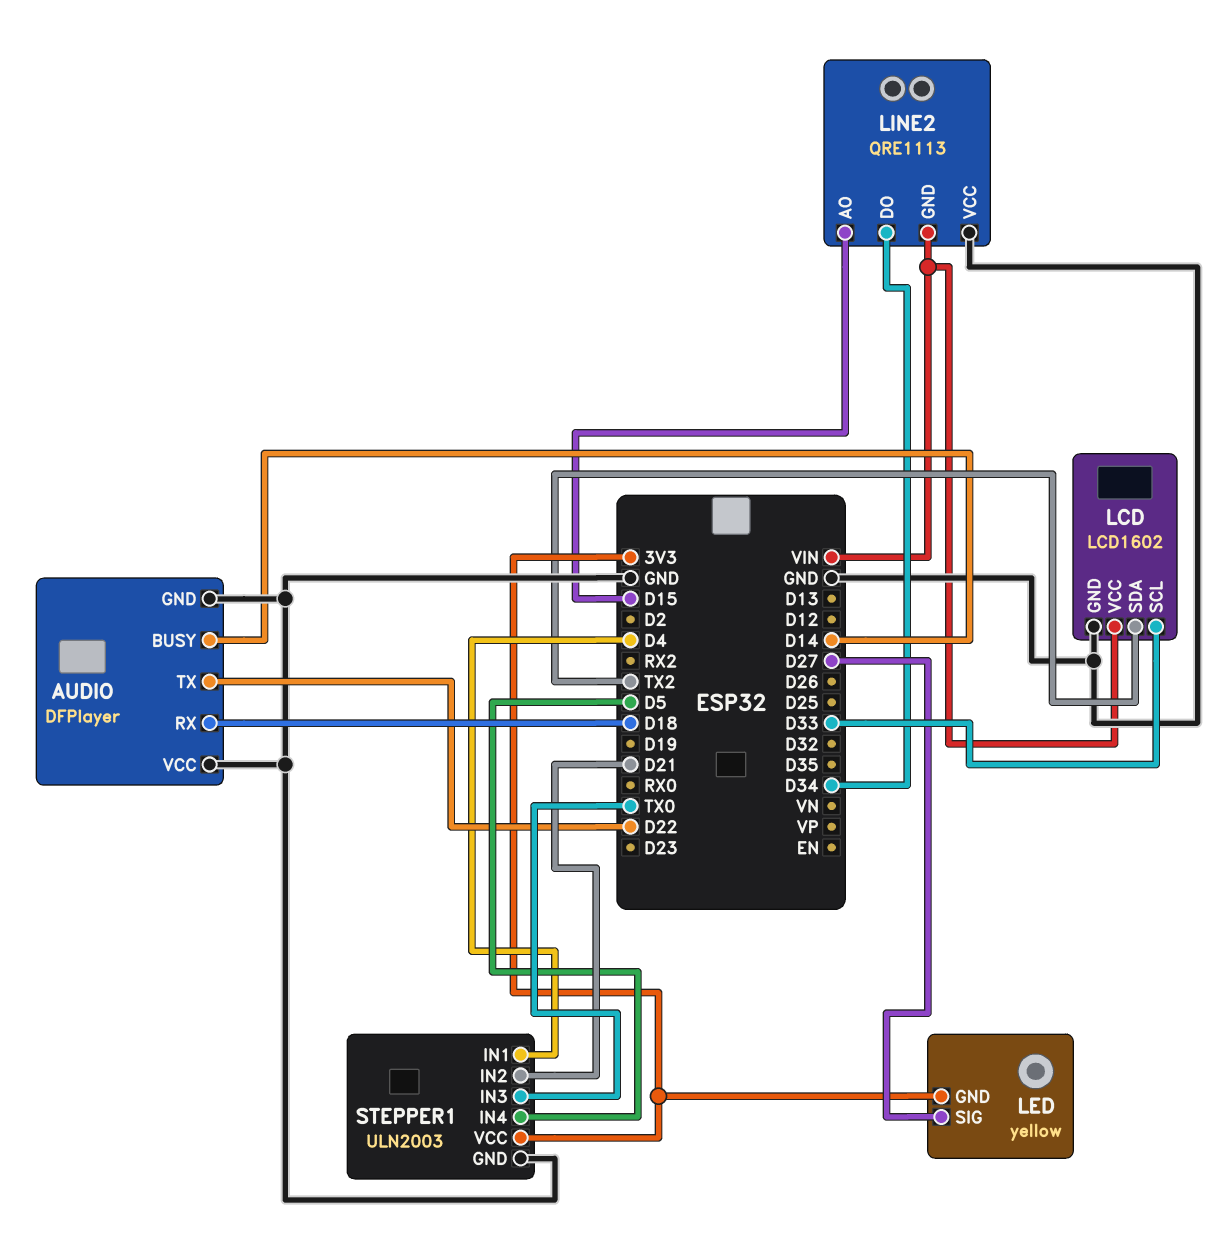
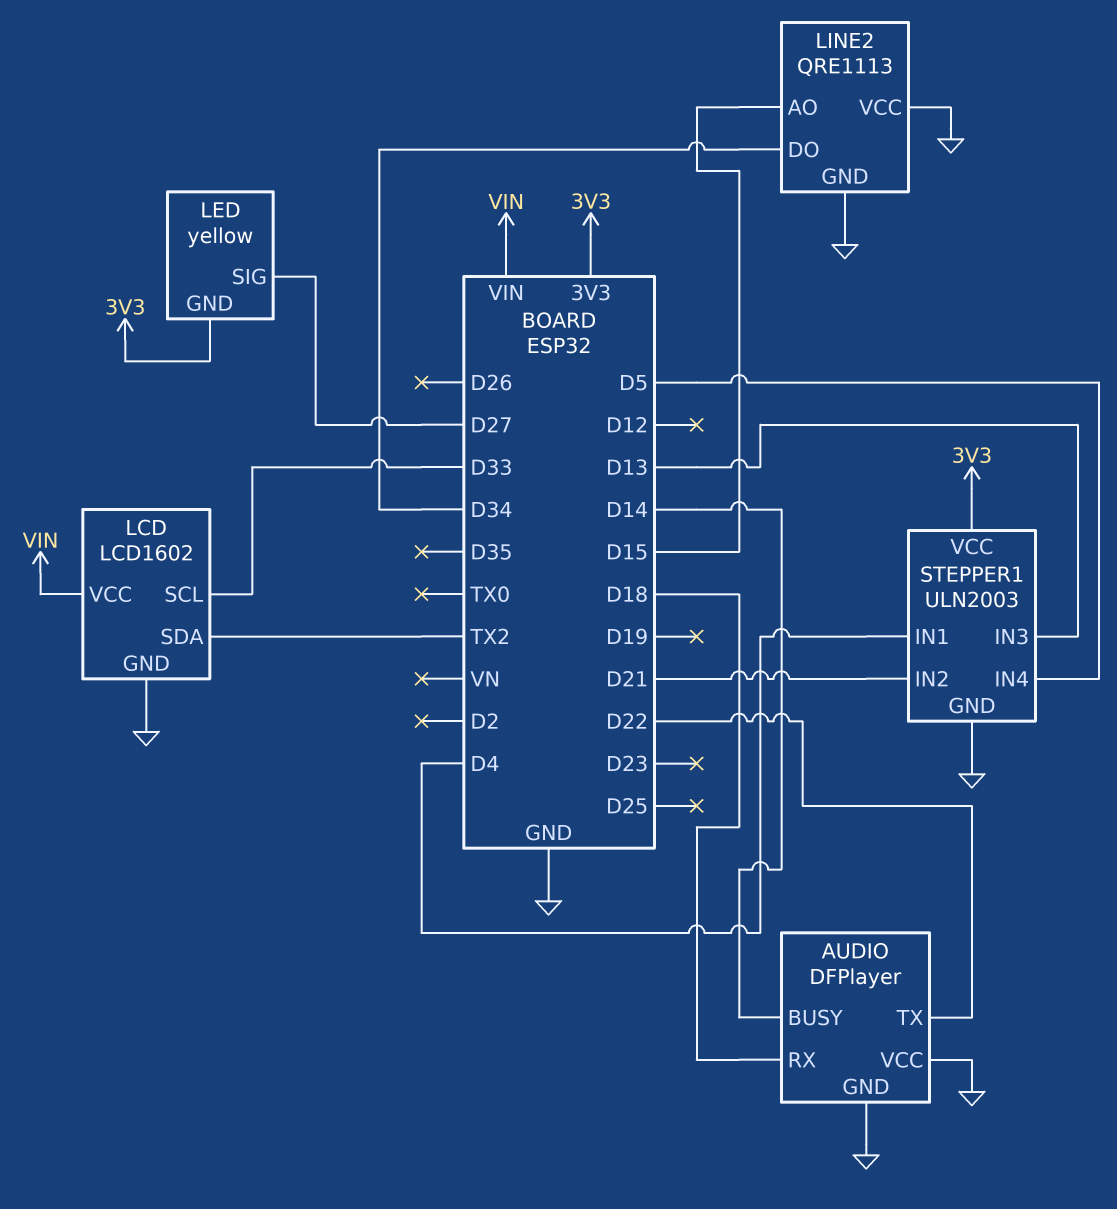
LINE2 pin GND: VIN -> GND
STEPPER1 pin IN3: TX0 -> D13

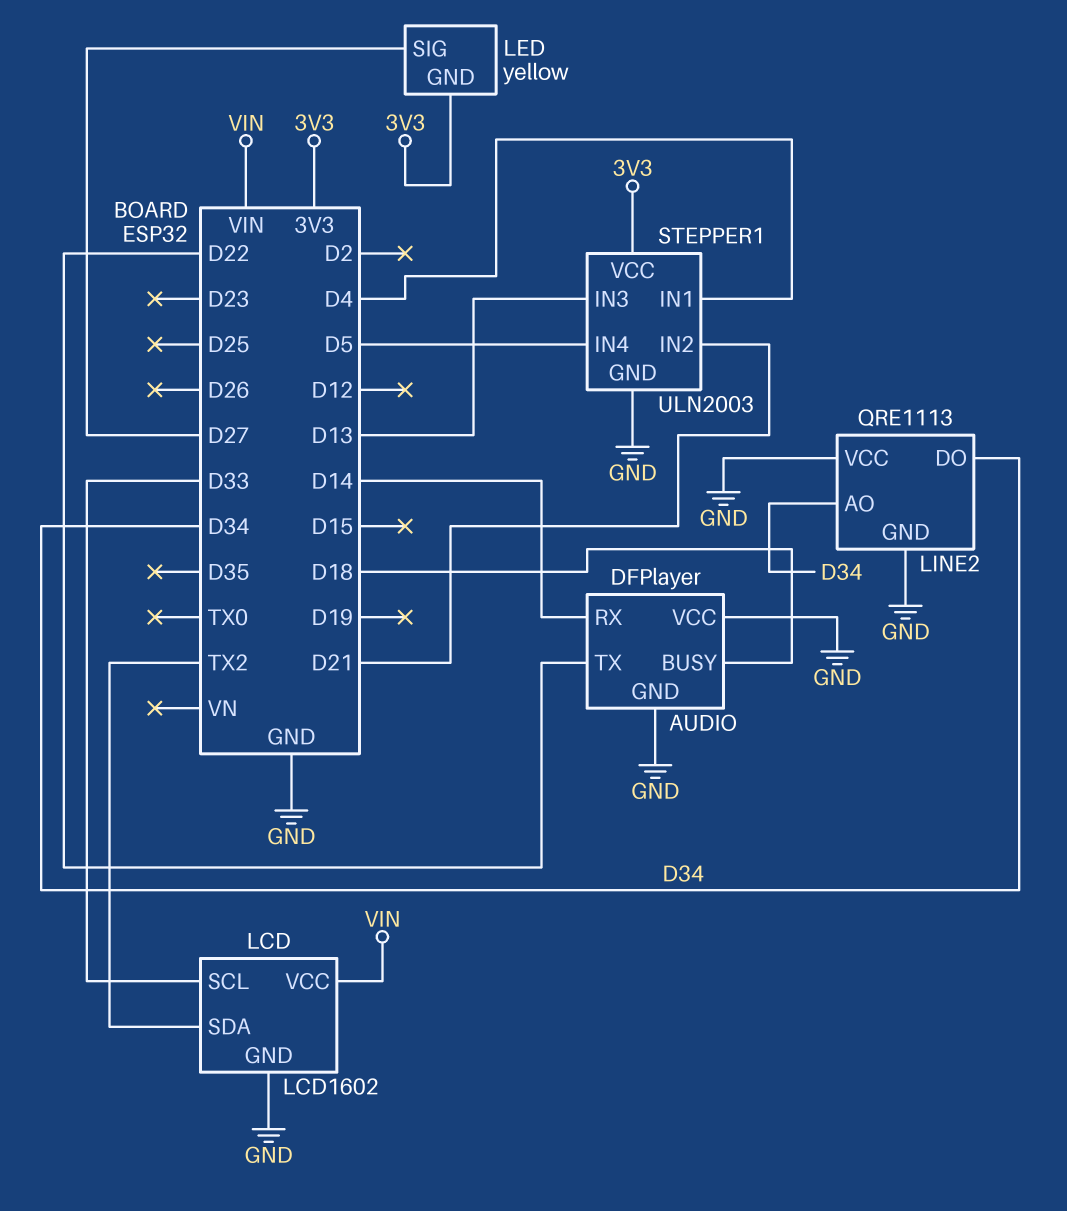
AUDIO pin BUSY: D14 -> D18
AUDIO pin RX: D18 -> D14
LINE2 pin AO: D15 -> D34

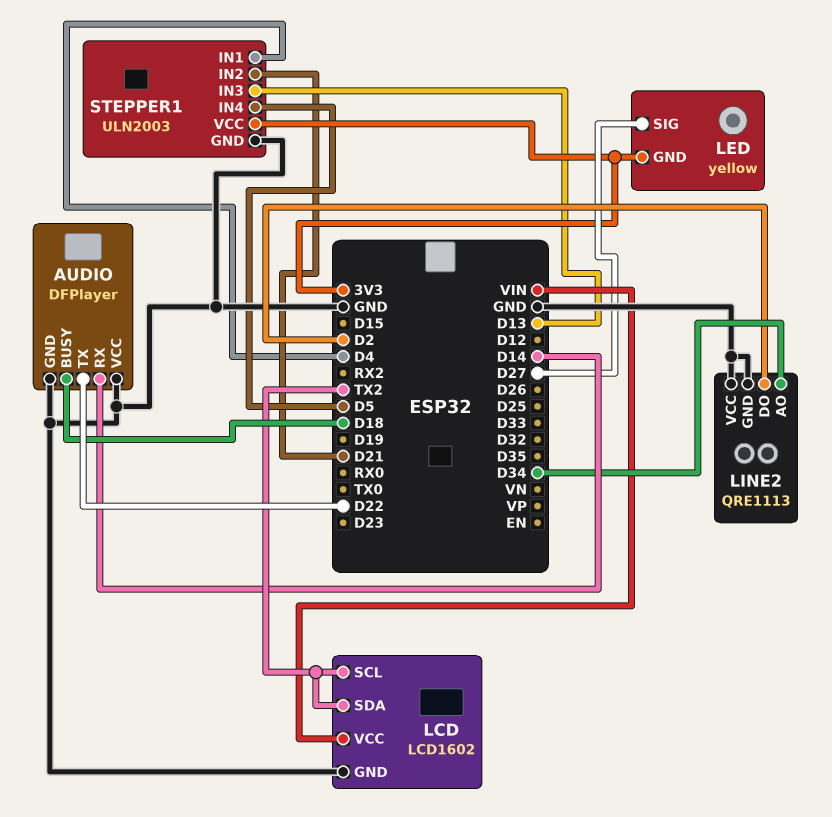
LCD pin SCL: D33 -> TX2
LINE2 pin DO: D34 -> D2

